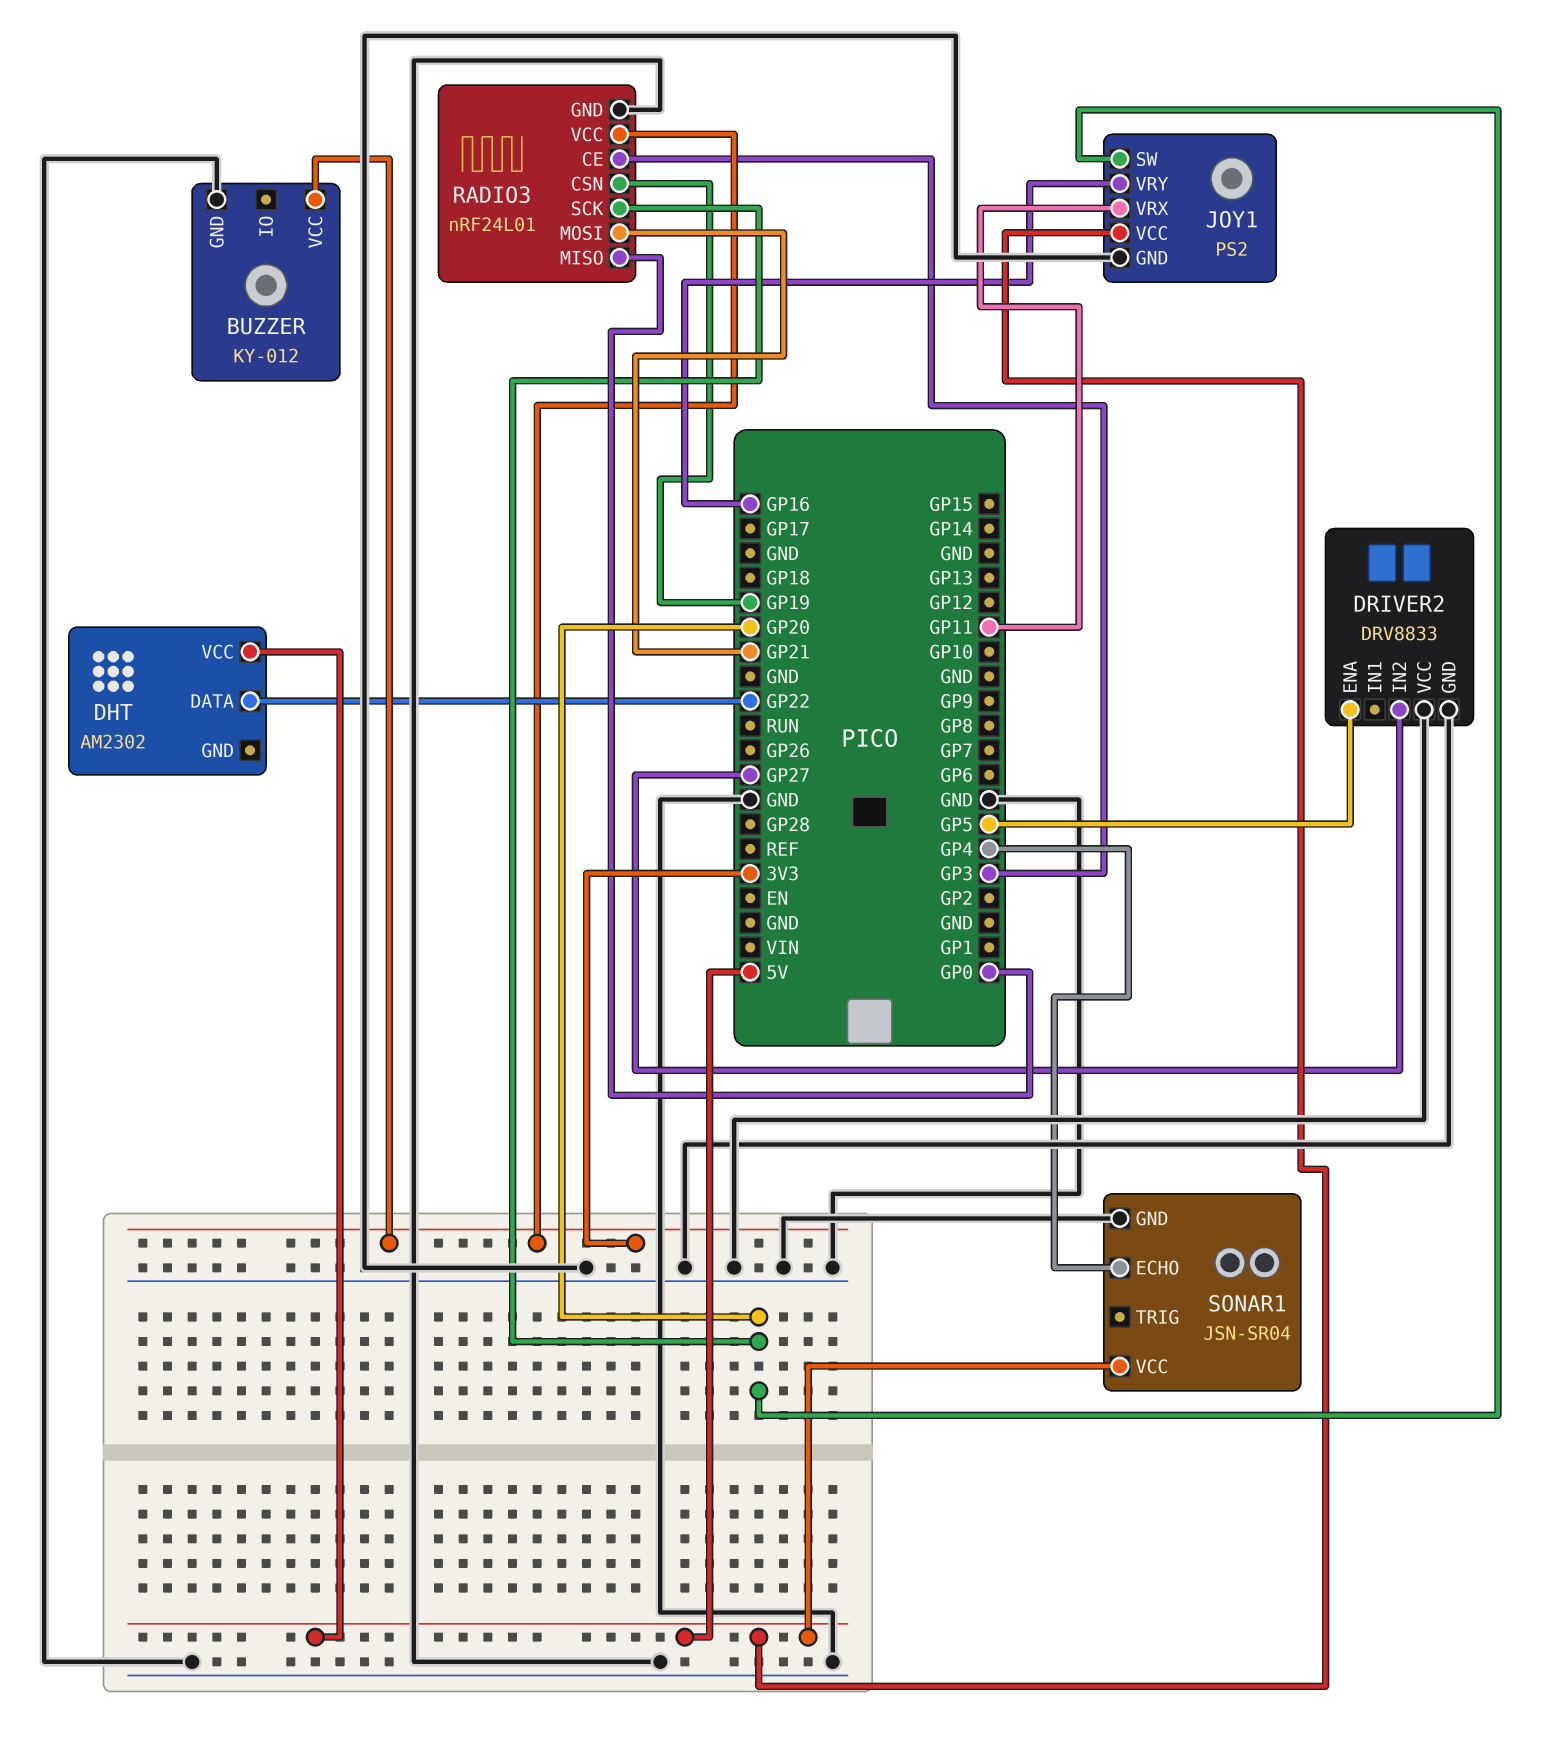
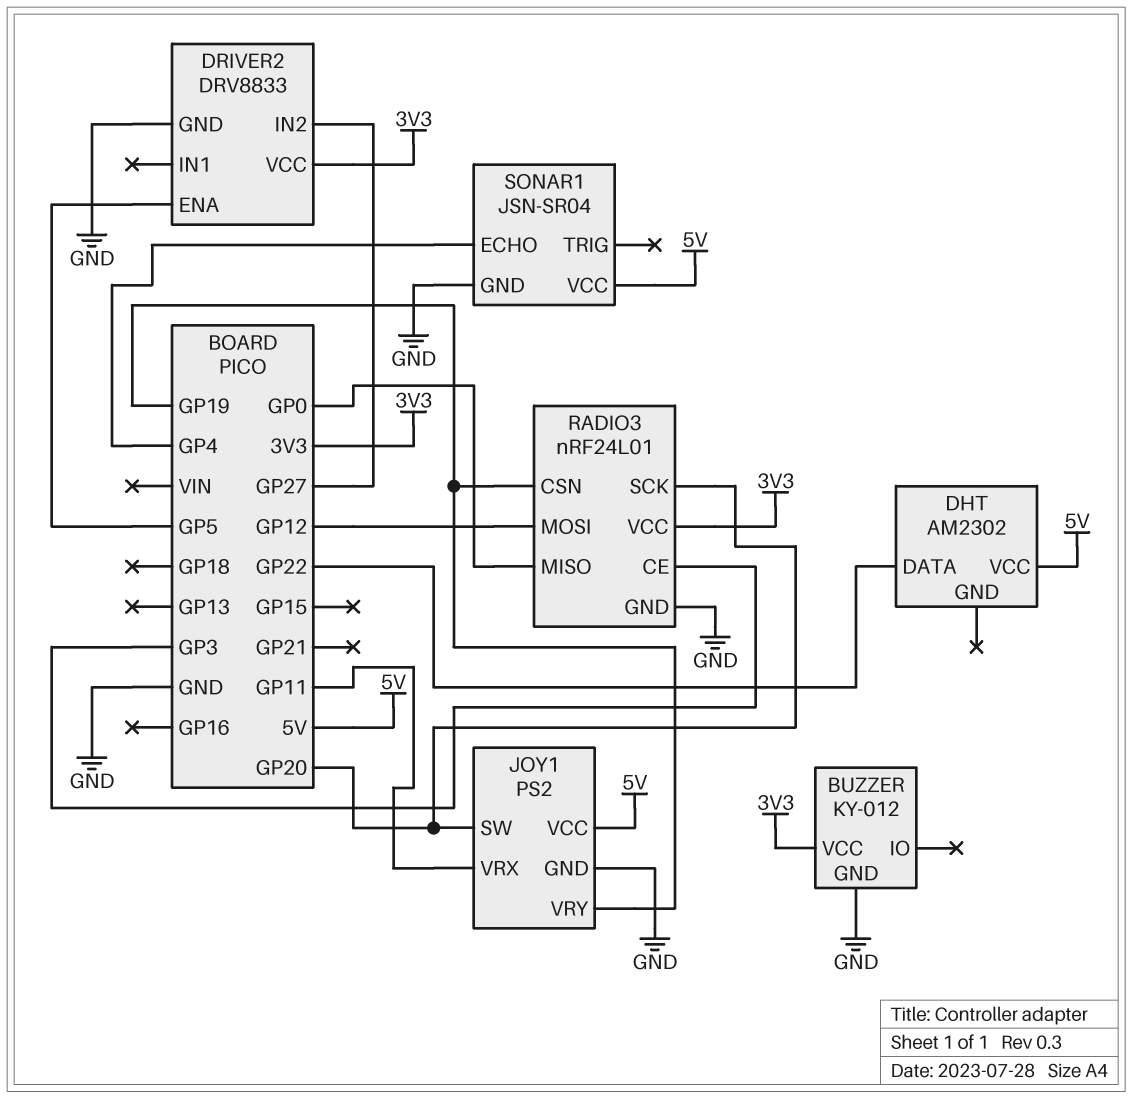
DRIVER2 pin VCC: GND -> 3V3
JOY1 pin VRY: GP16 -> GP19
RADIO3 pin MOSI: GP21 -> GP12

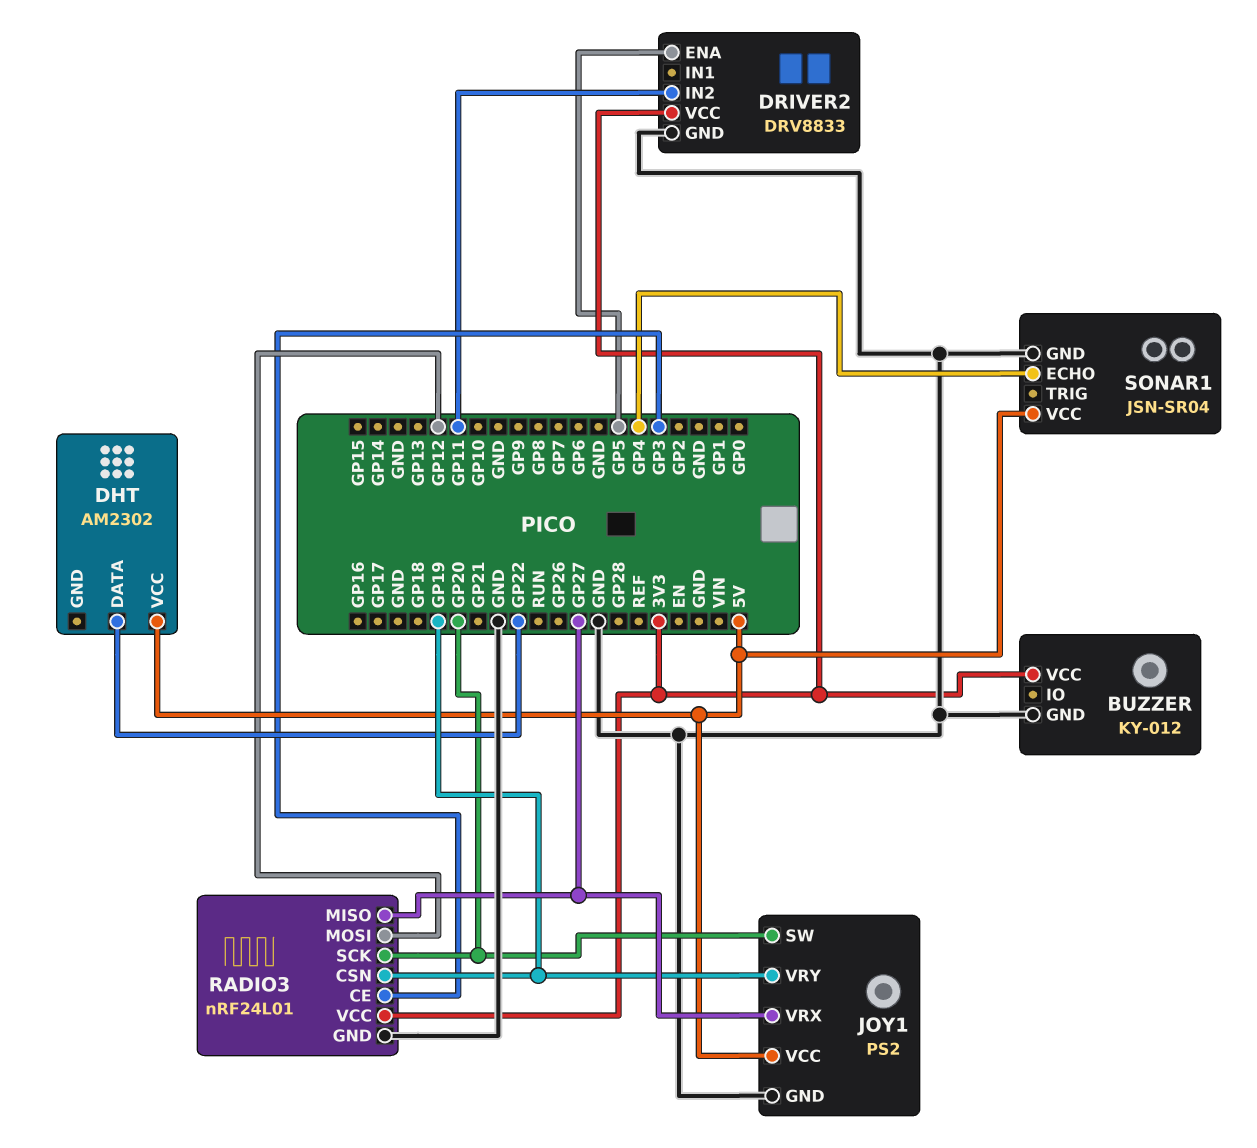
DRIVER2 pin IN2: GP27 -> GP11
JOY1 pin VRX: GP11 -> GP27
RADIO3 pin MISO: GP0 -> GP27

